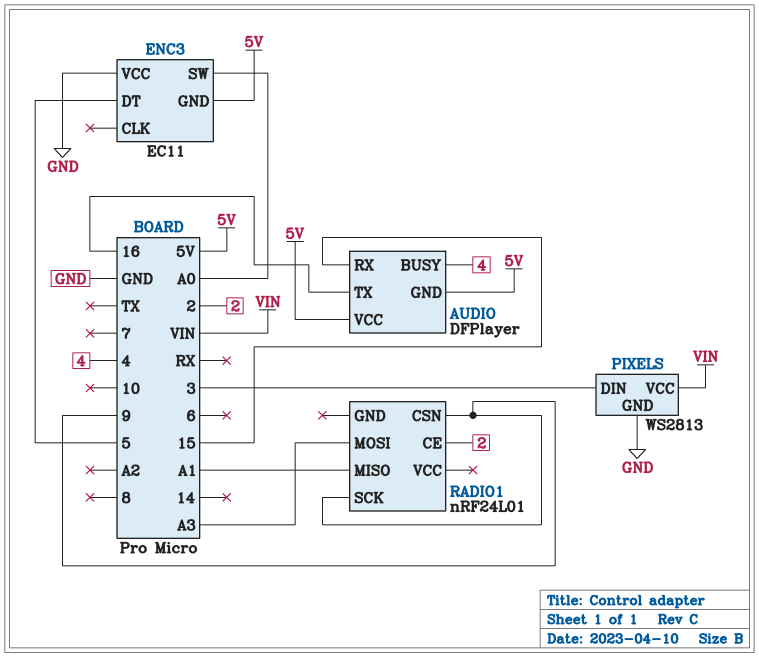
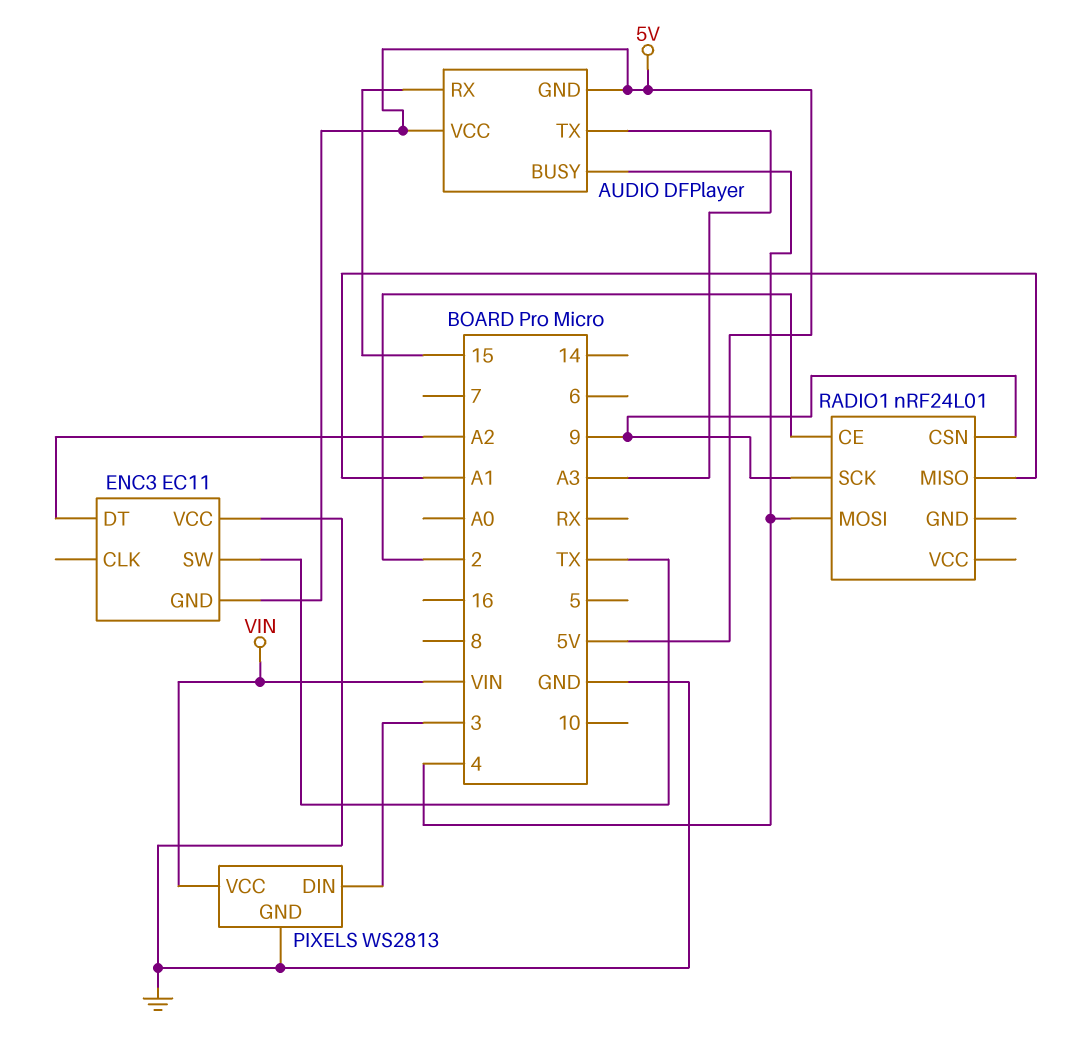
AUDIO pin TX: 16 -> A3
ENC3 pin DT: 5 -> A2
ENC3 pin SW: A0 -> TX
RADIO1 pin MOSI: A3 -> 4

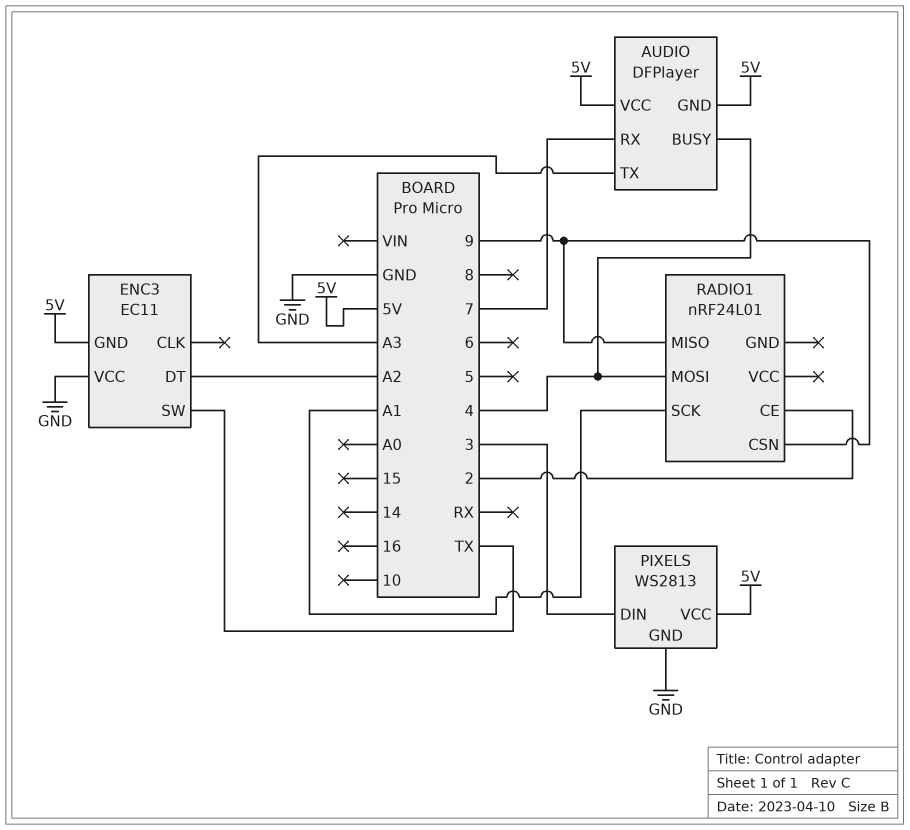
AUDIO pin RX: 15 -> 7
PIXELS pin VCC: VIN -> 5V
RADIO1 pin MISO: A1 -> 9
RADIO1 pin SCK: 9 -> A1

